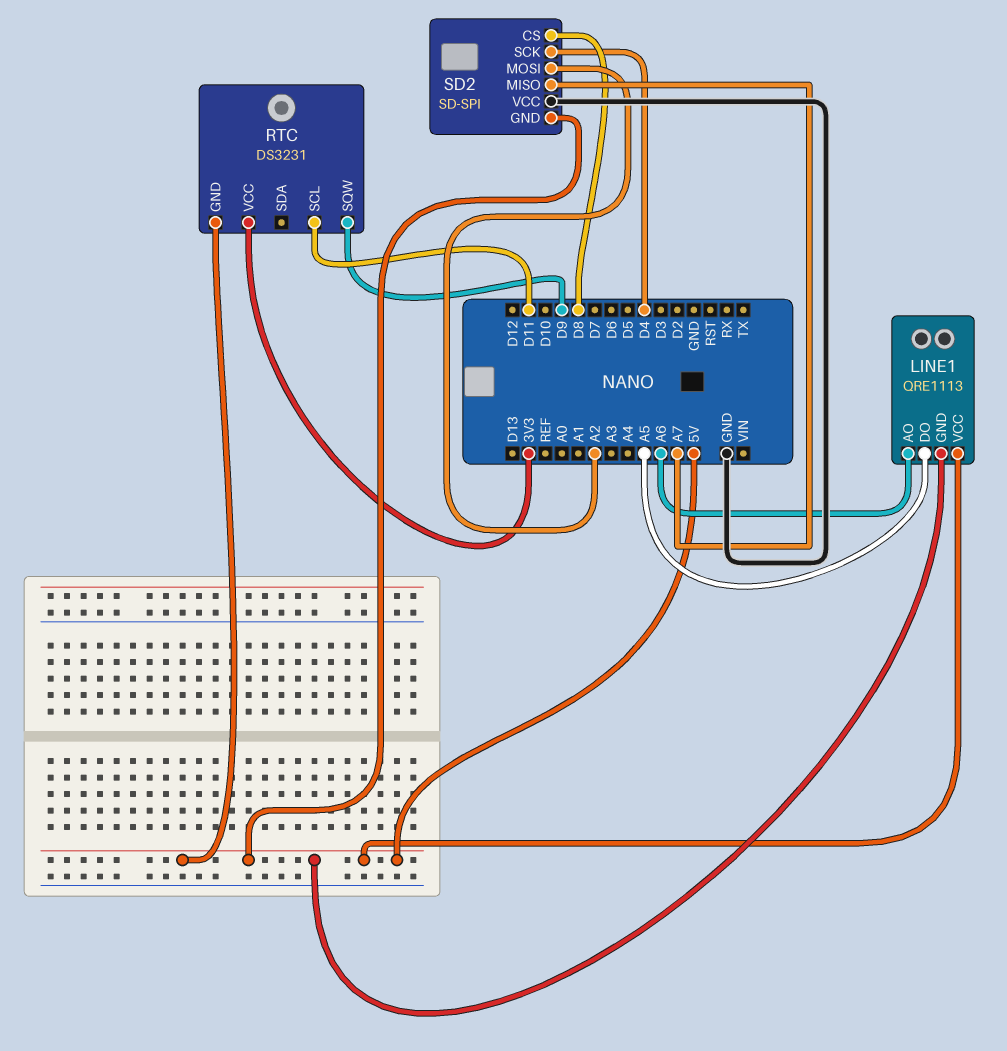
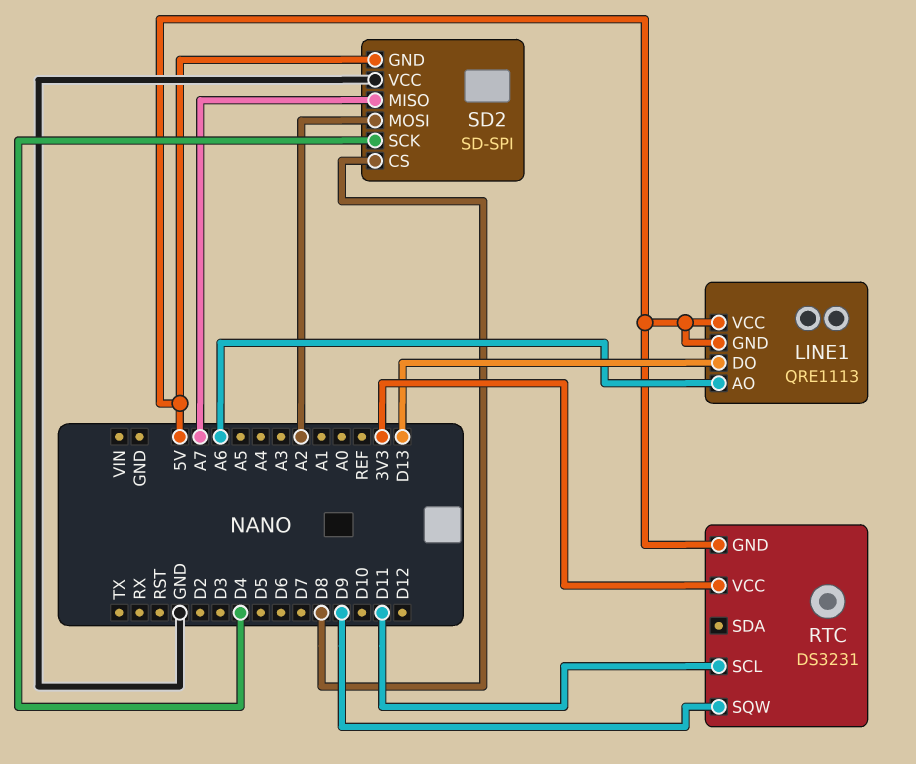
LINE1 pin DO: A5 -> D13

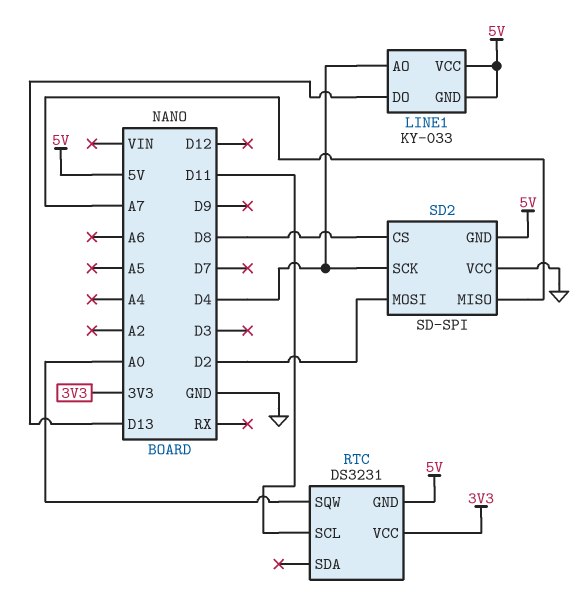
LINE1: QRE1113 -> KY-033
LINE1 pin AO: A6 -> D4
RTC pin SQW: D9 -> A0
SD2 pin MOSI: A2 -> D2

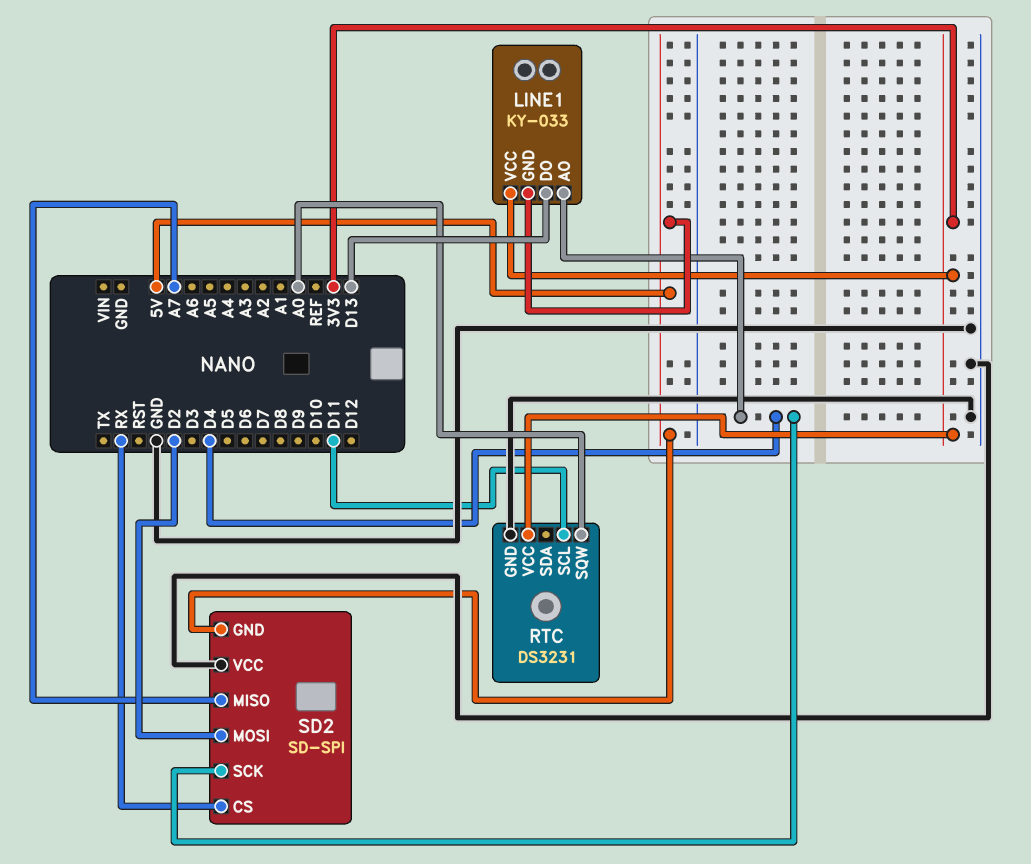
LINE1 pin VCC: 5V -> 3V3
RTC pin GND: 5V -> GND
SD2 pin CS: D8 -> RX

